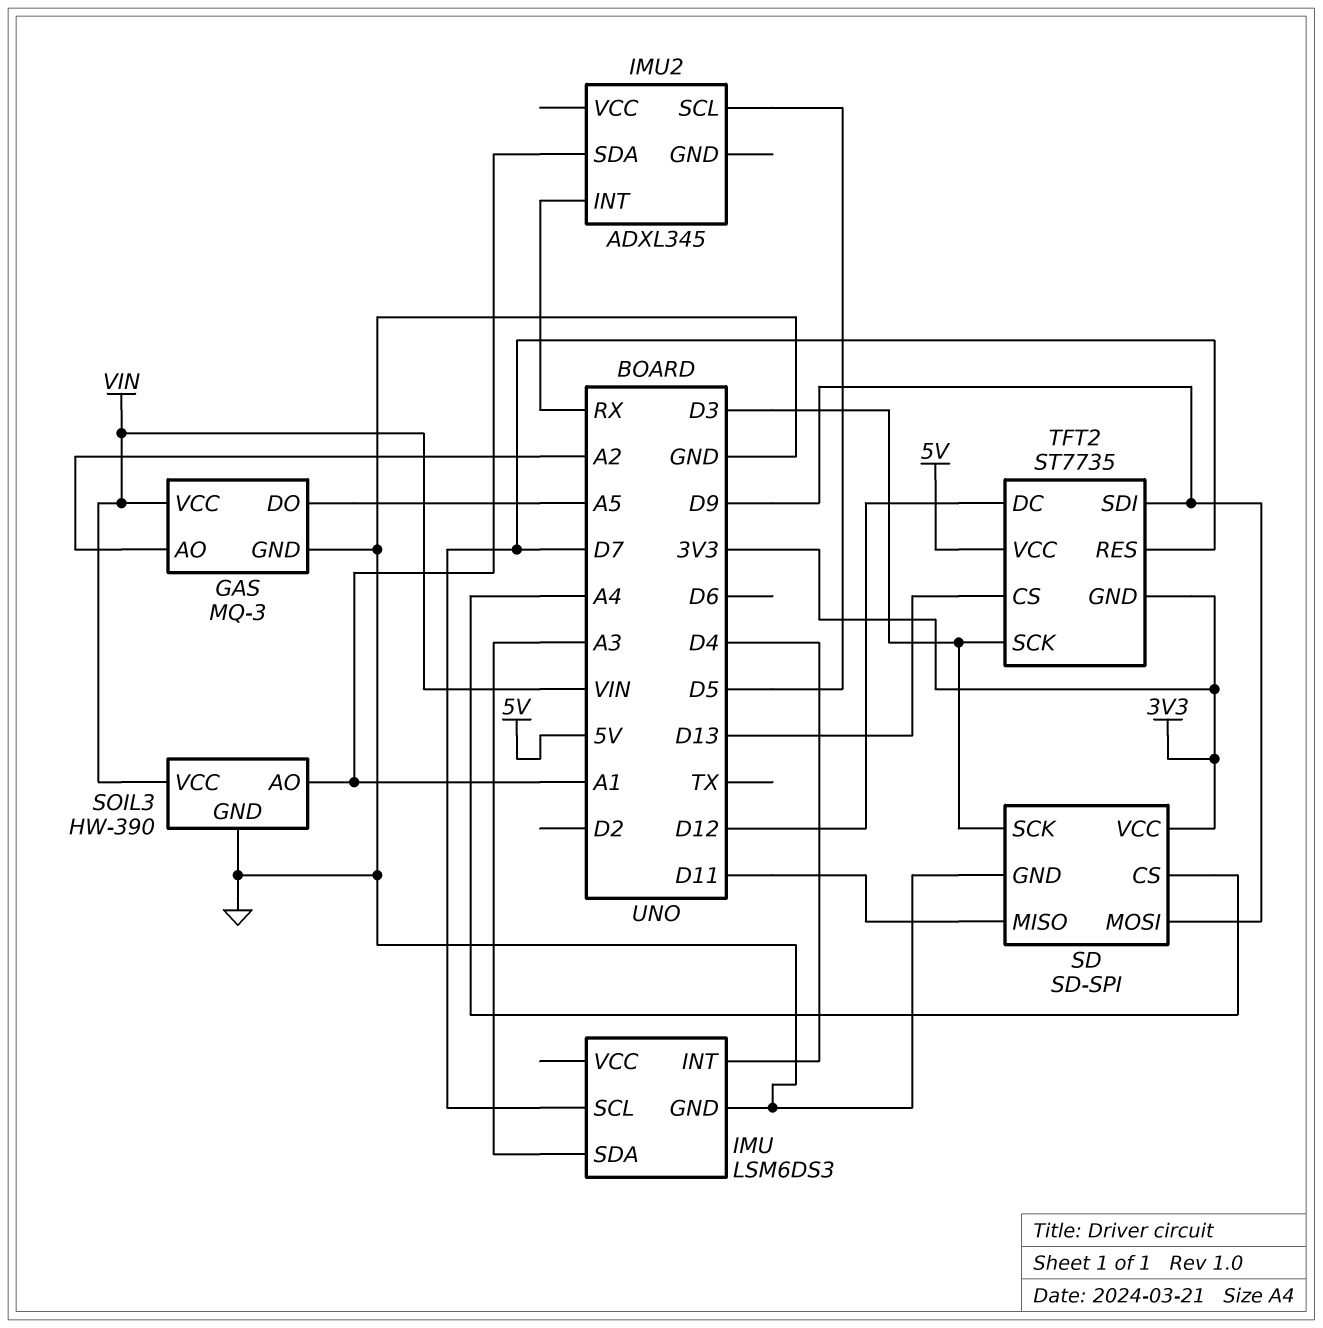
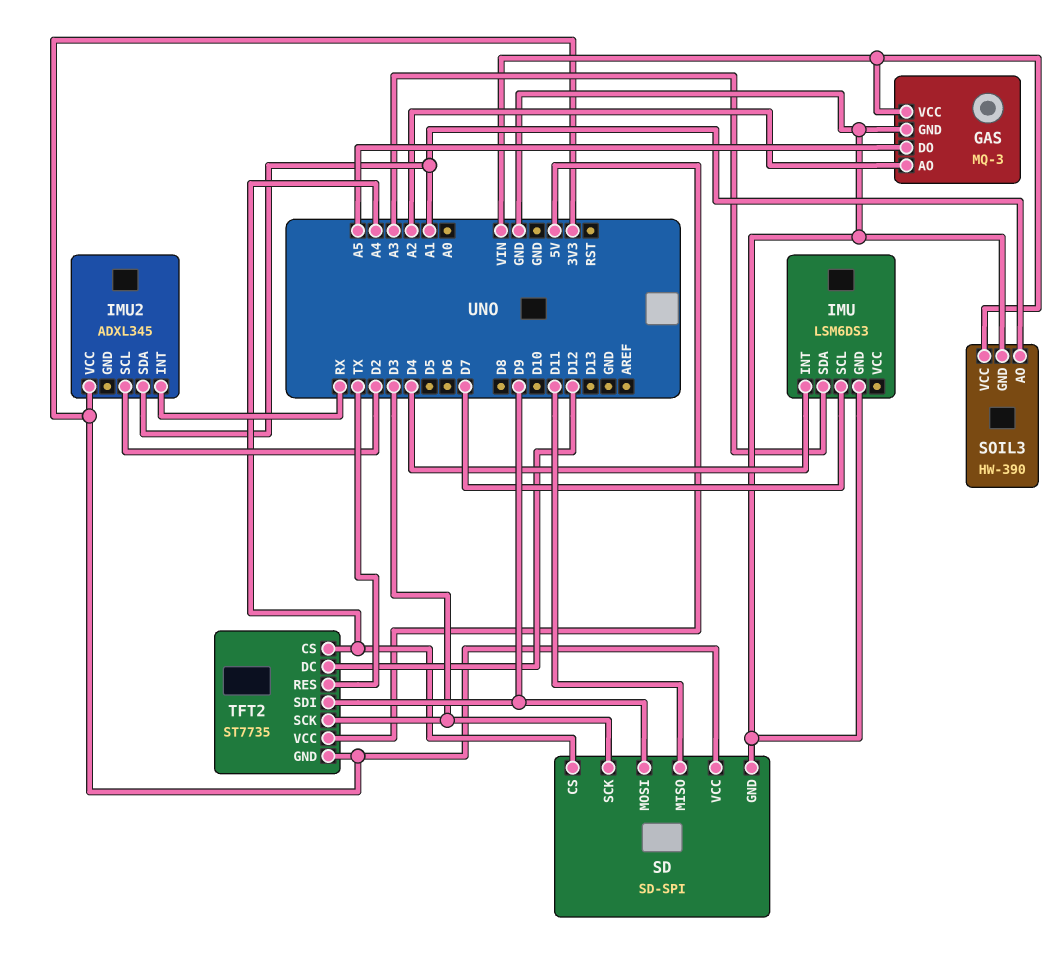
IMU2 pin SCL: D5 -> D2
IMU2 pin VCC: none -> 3V3
TFT2 pin CS: D13 -> A4
TFT2 pin RES: D7 -> TX

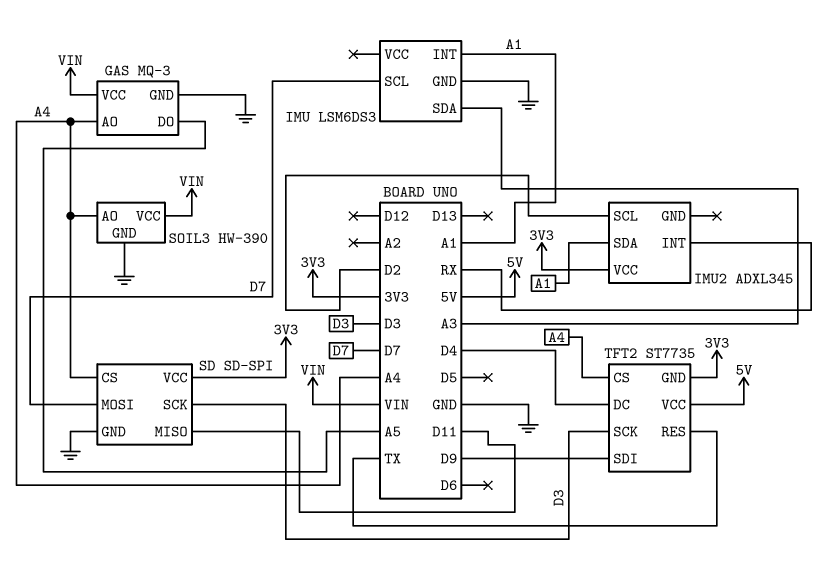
GAS pin AO: A2 -> A4
IMU pin INT: D4 -> A1
SD pin MOSI: D9 -> D7
SOIL3 pin AO: A1 -> A4
TFT2 pin DC: D12 -> D4

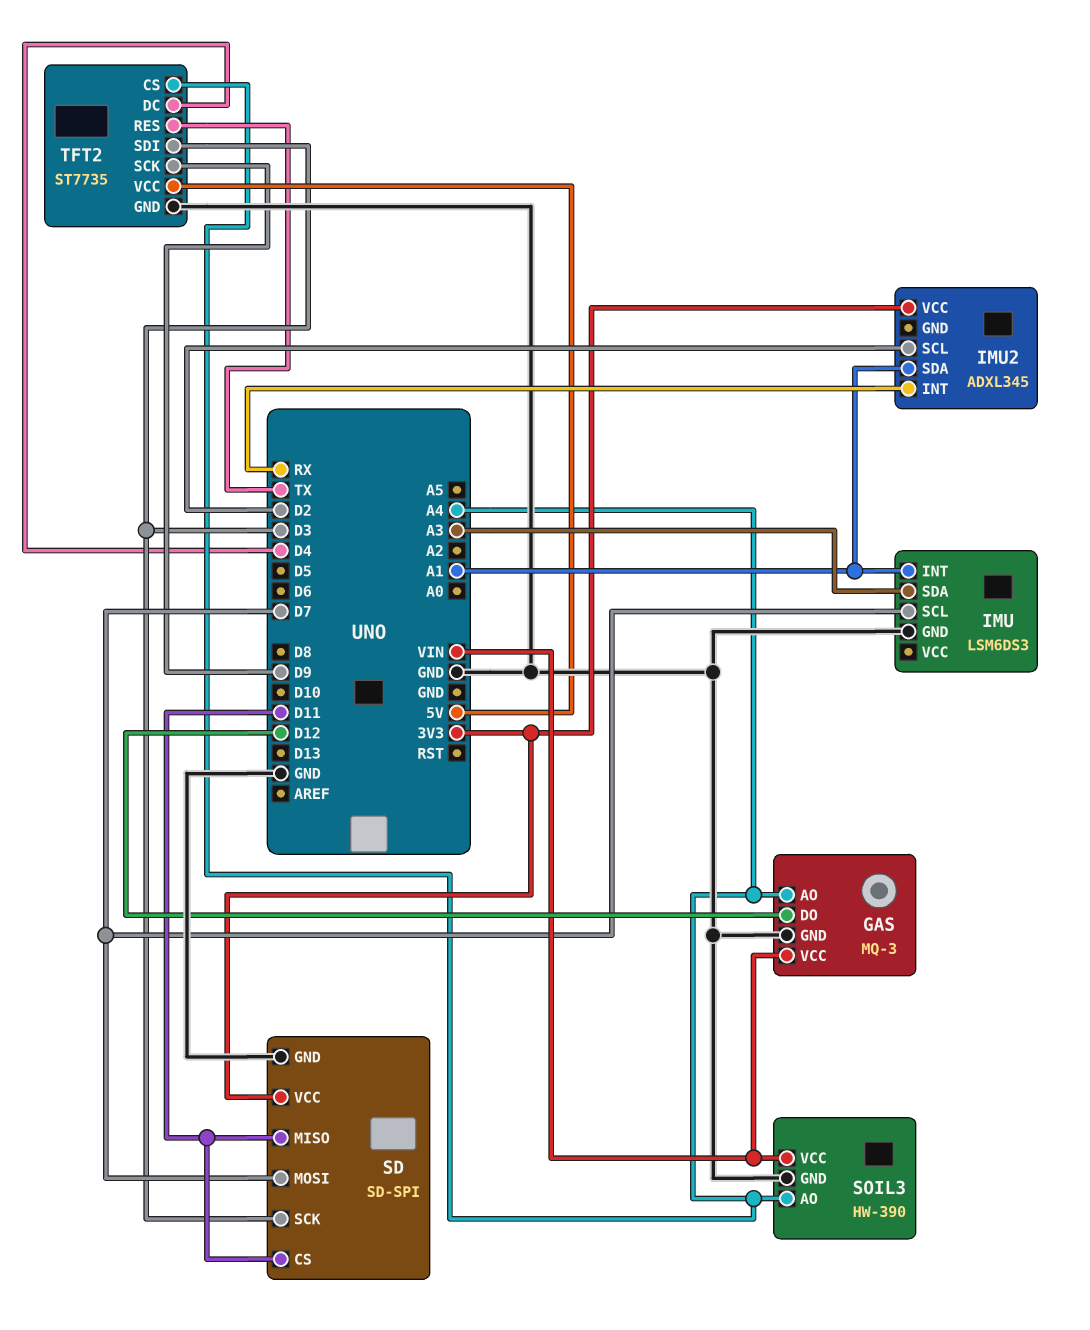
GAS pin DO: A5 -> D12
SD pin CS: A4 -> D11
TFT2 pin GND: 3V3 -> GND
TFT2 pin SCK: D3 -> D9
TFT2 pin SDI: D9 -> D3

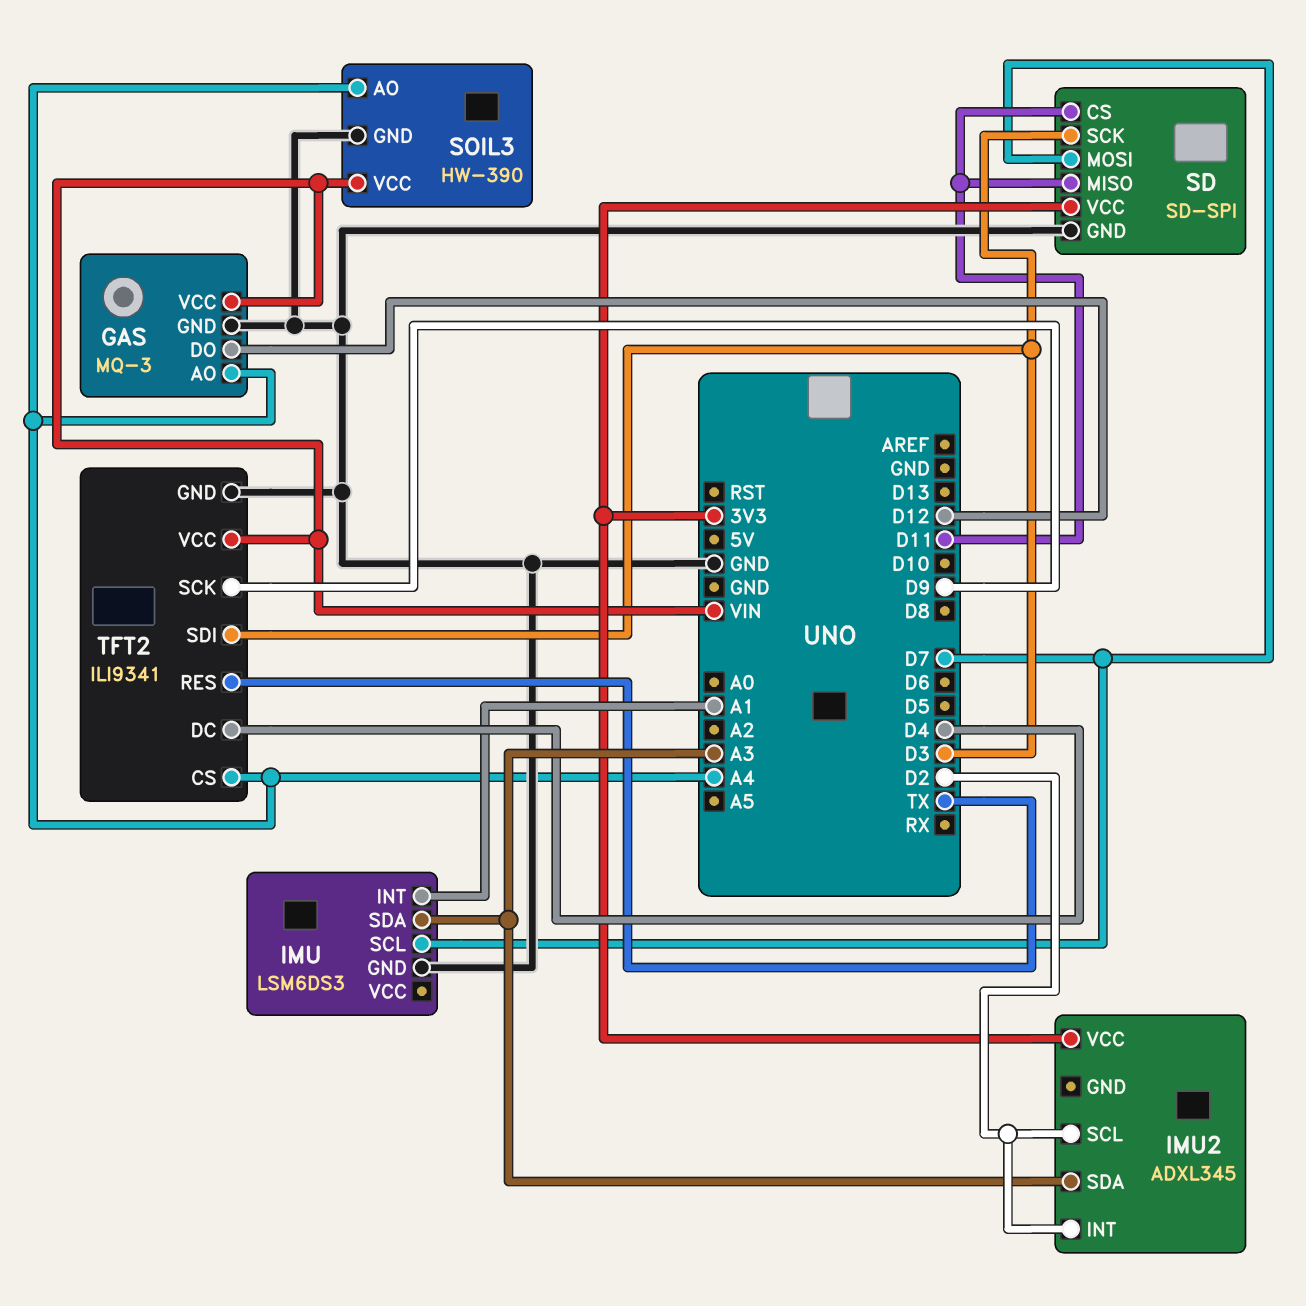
IMU2 pin INT: RX -> D2
IMU2 pin SDA: A1 -> A3
TFT2: ST7735 -> ILI9341
TFT2 pin VCC: 5V -> VIN

